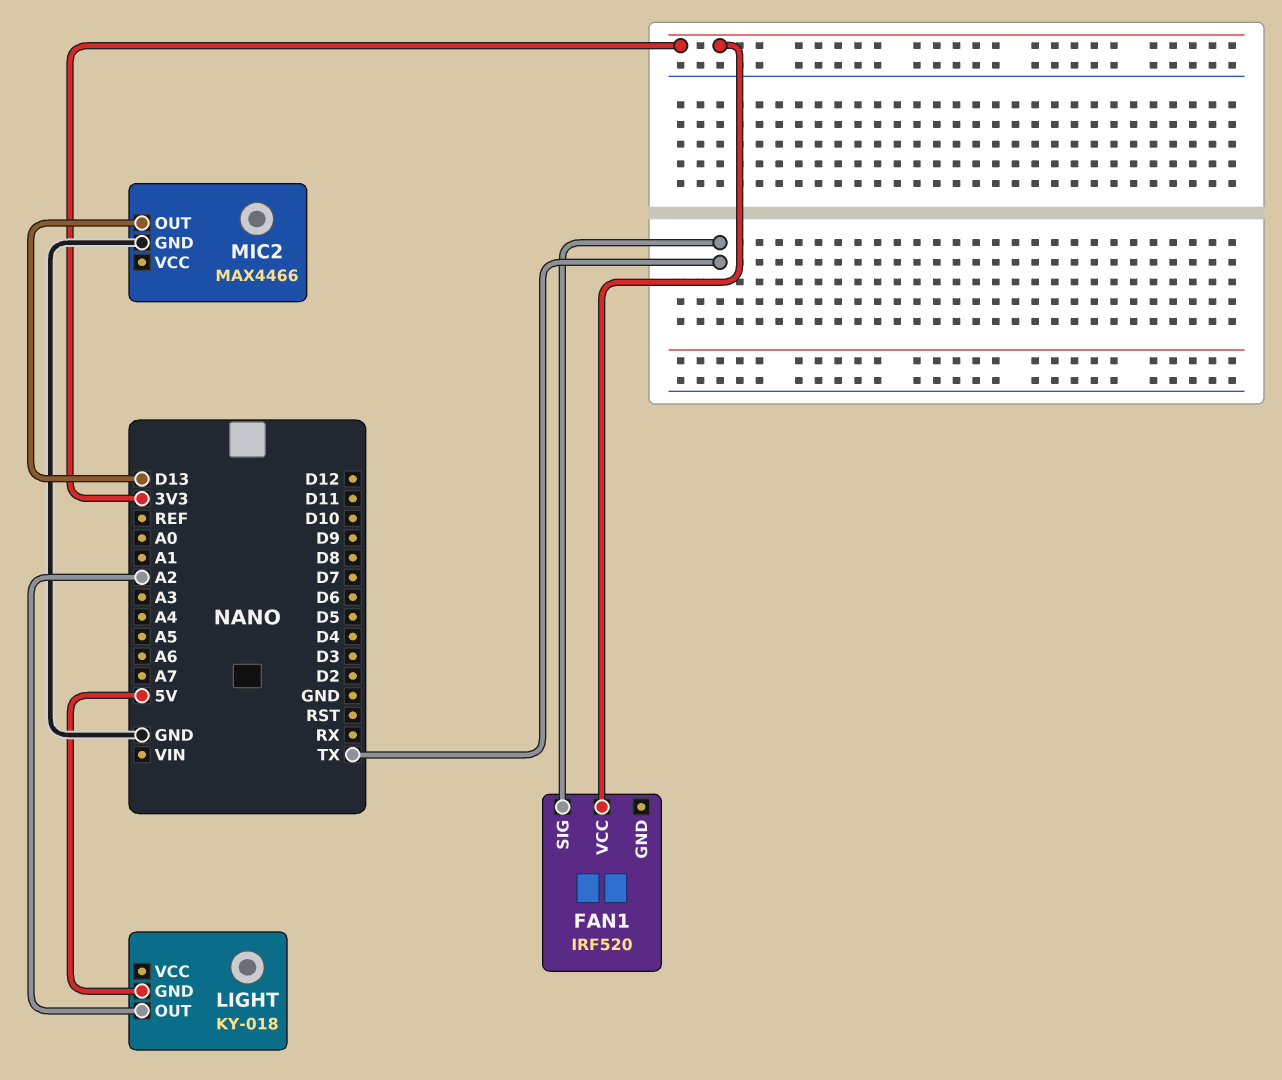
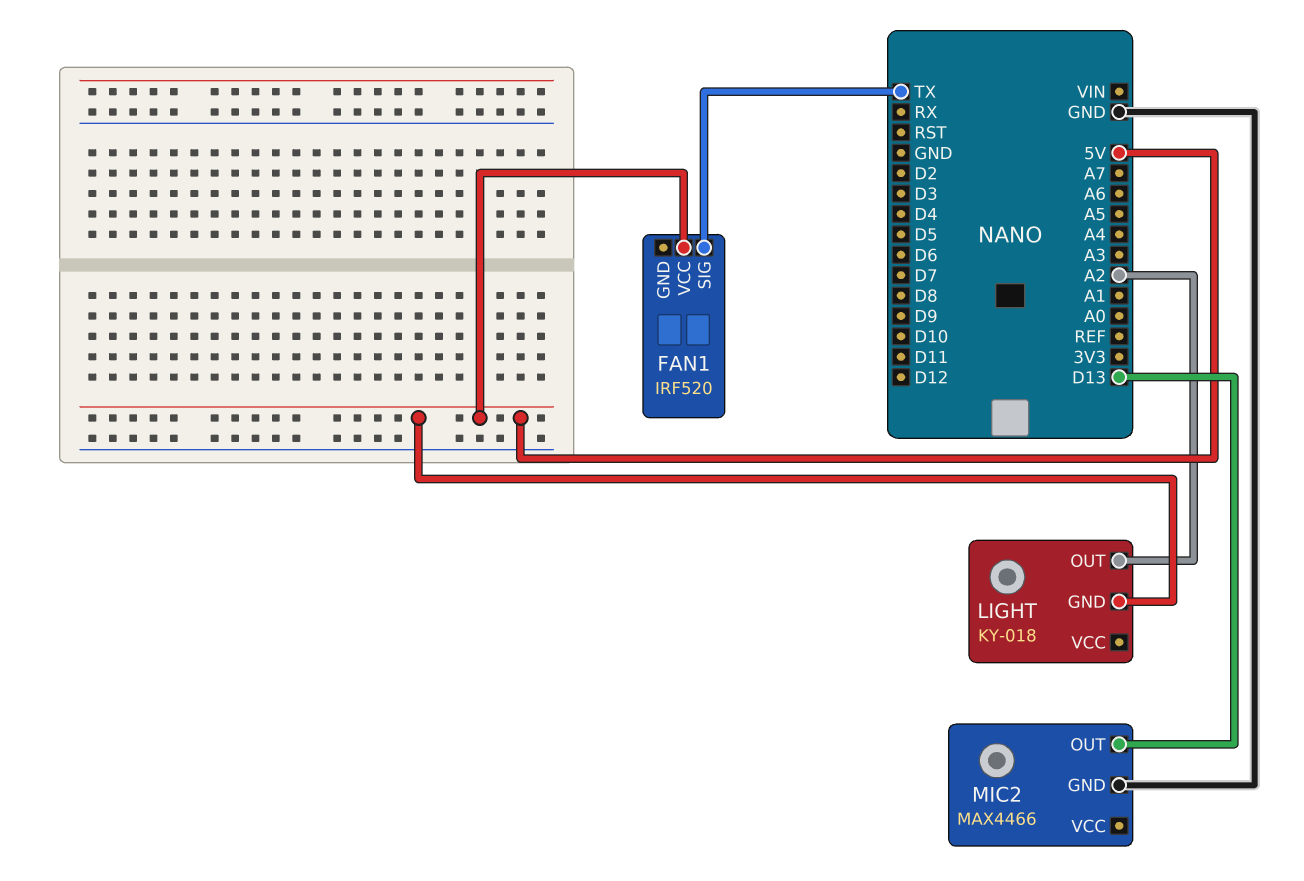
FAN1 pin VCC: 3V3 -> 5V

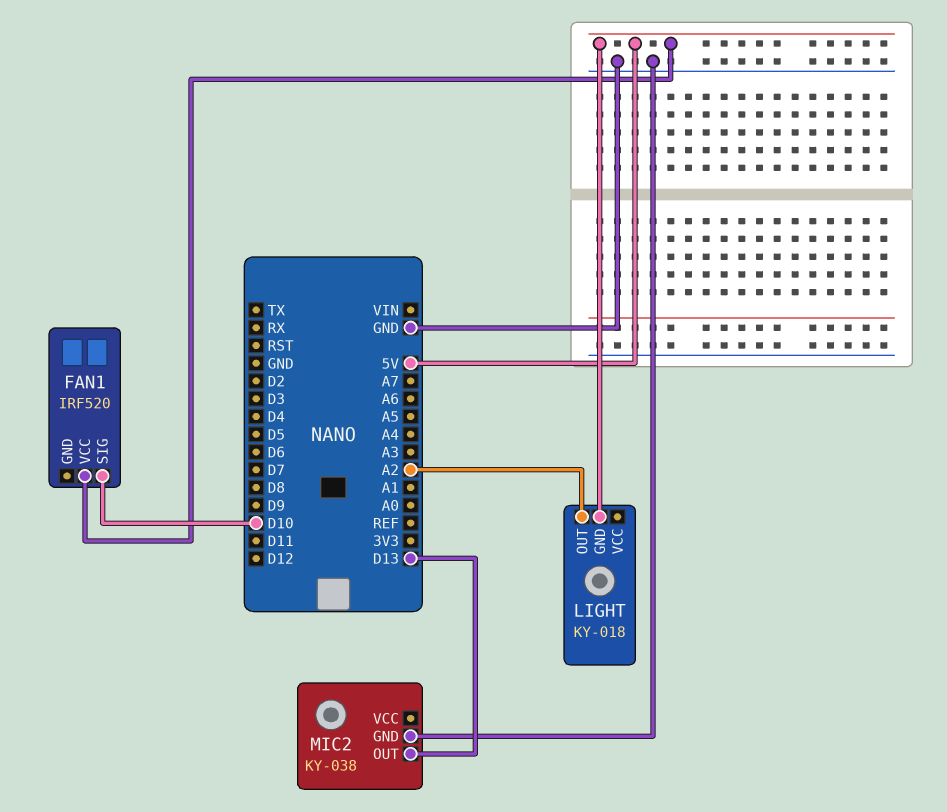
FAN1 pin SIG: TX -> D10
MIC2: MAX4466 -> KY-038

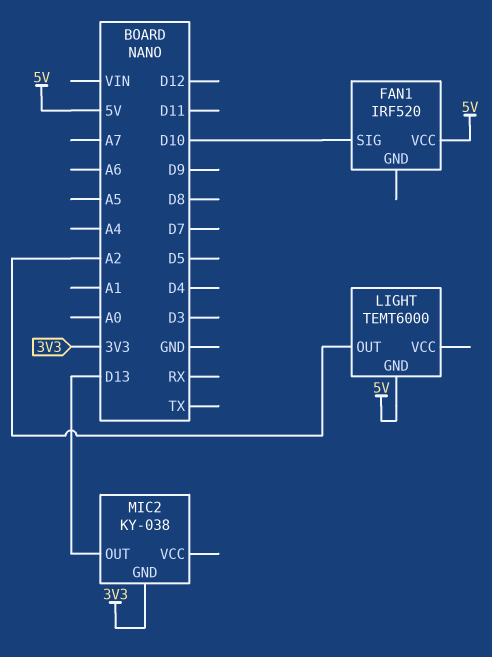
LIGHT: KY-018 -> TEMT6000
MIC2 pin GND: GND -> 3V3

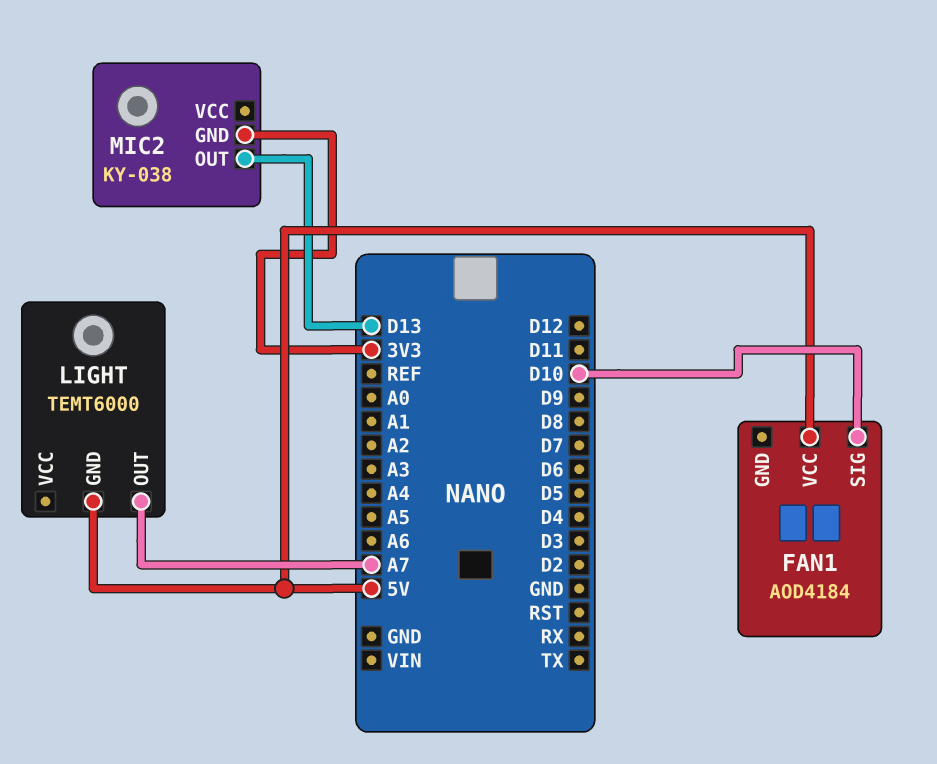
FAN1: IRF520 -> AOD4184
LIGHT pin OUT: A2 -> A7

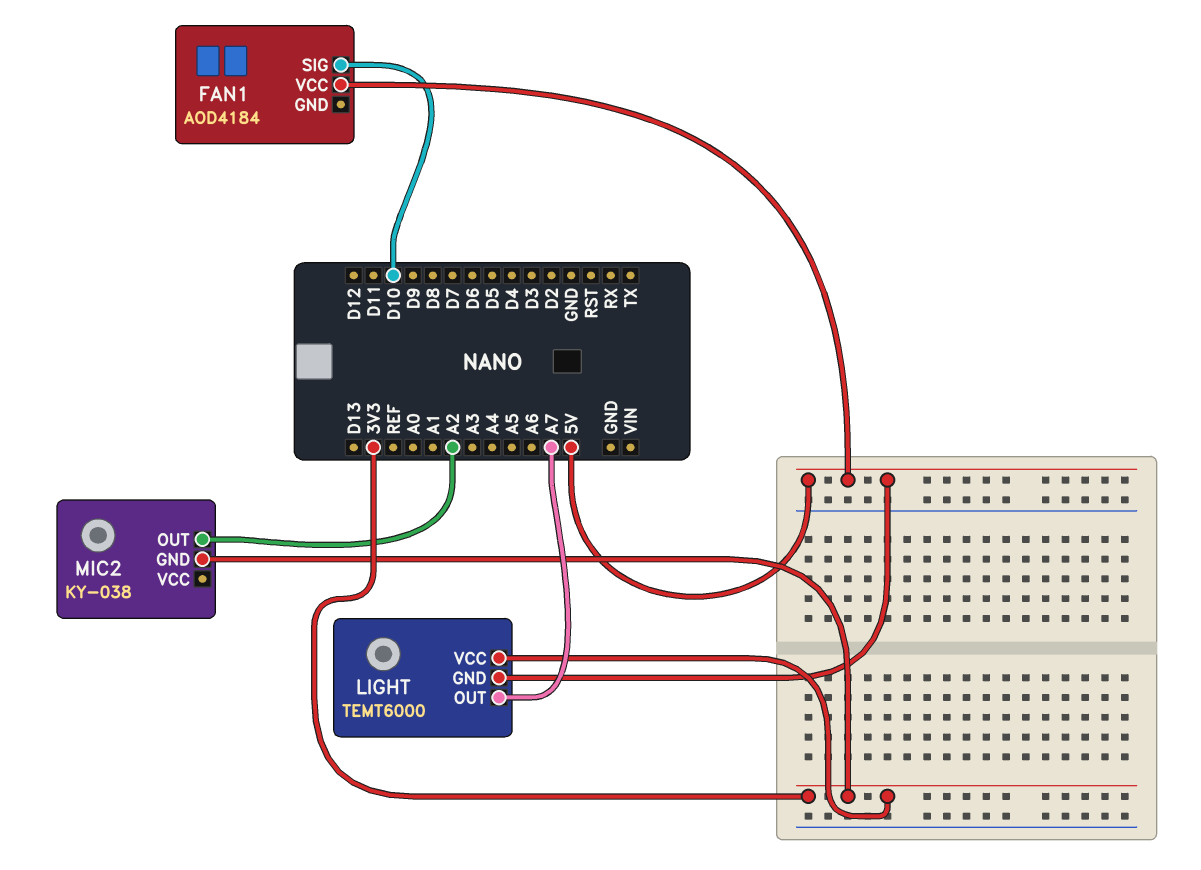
LIGHT pin VCC: none -> 3V3
MIC2 pin OUT: D13 -> A2

